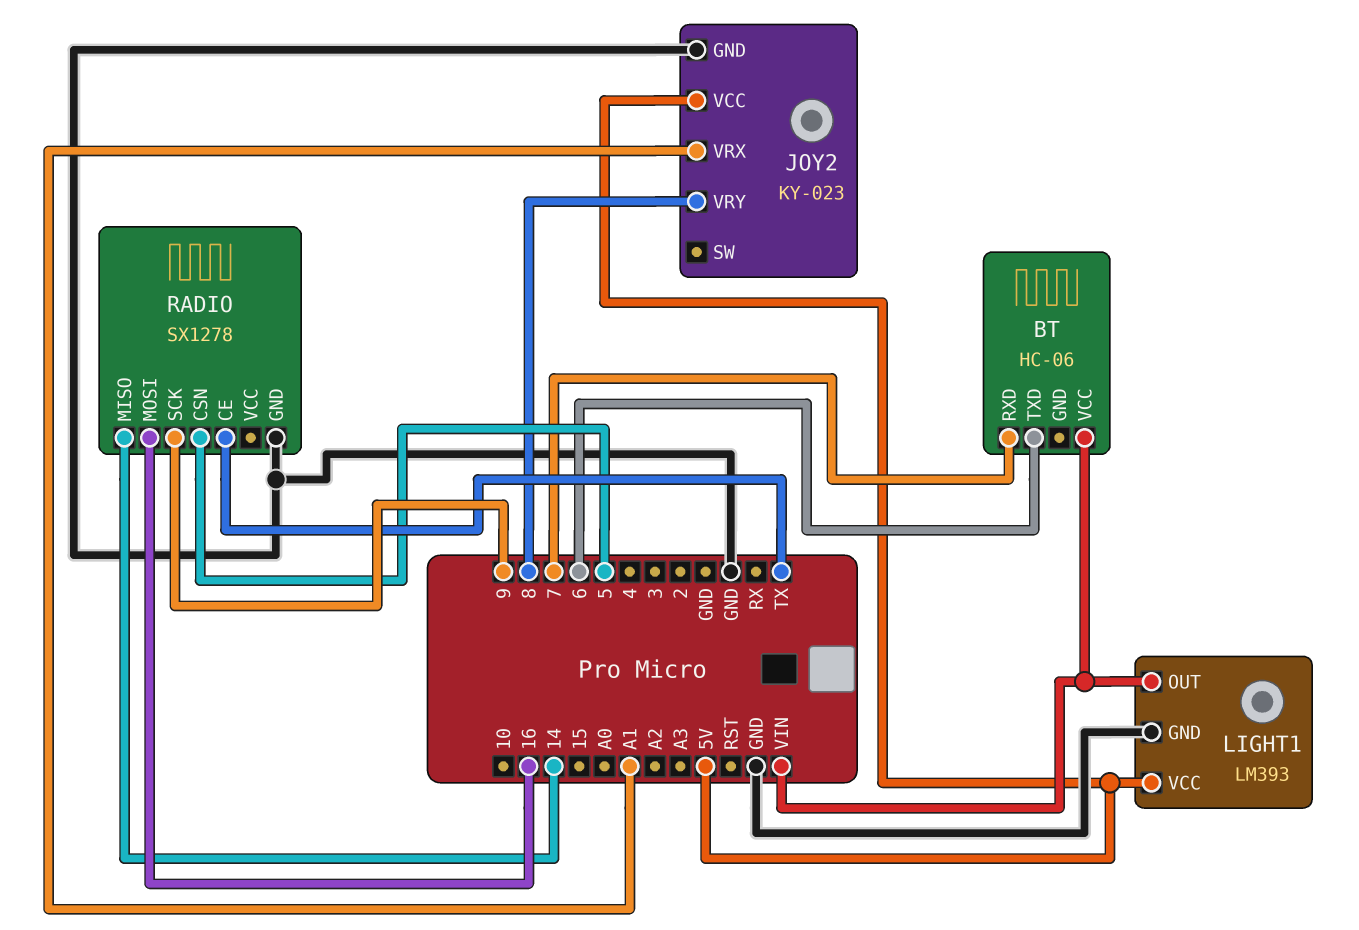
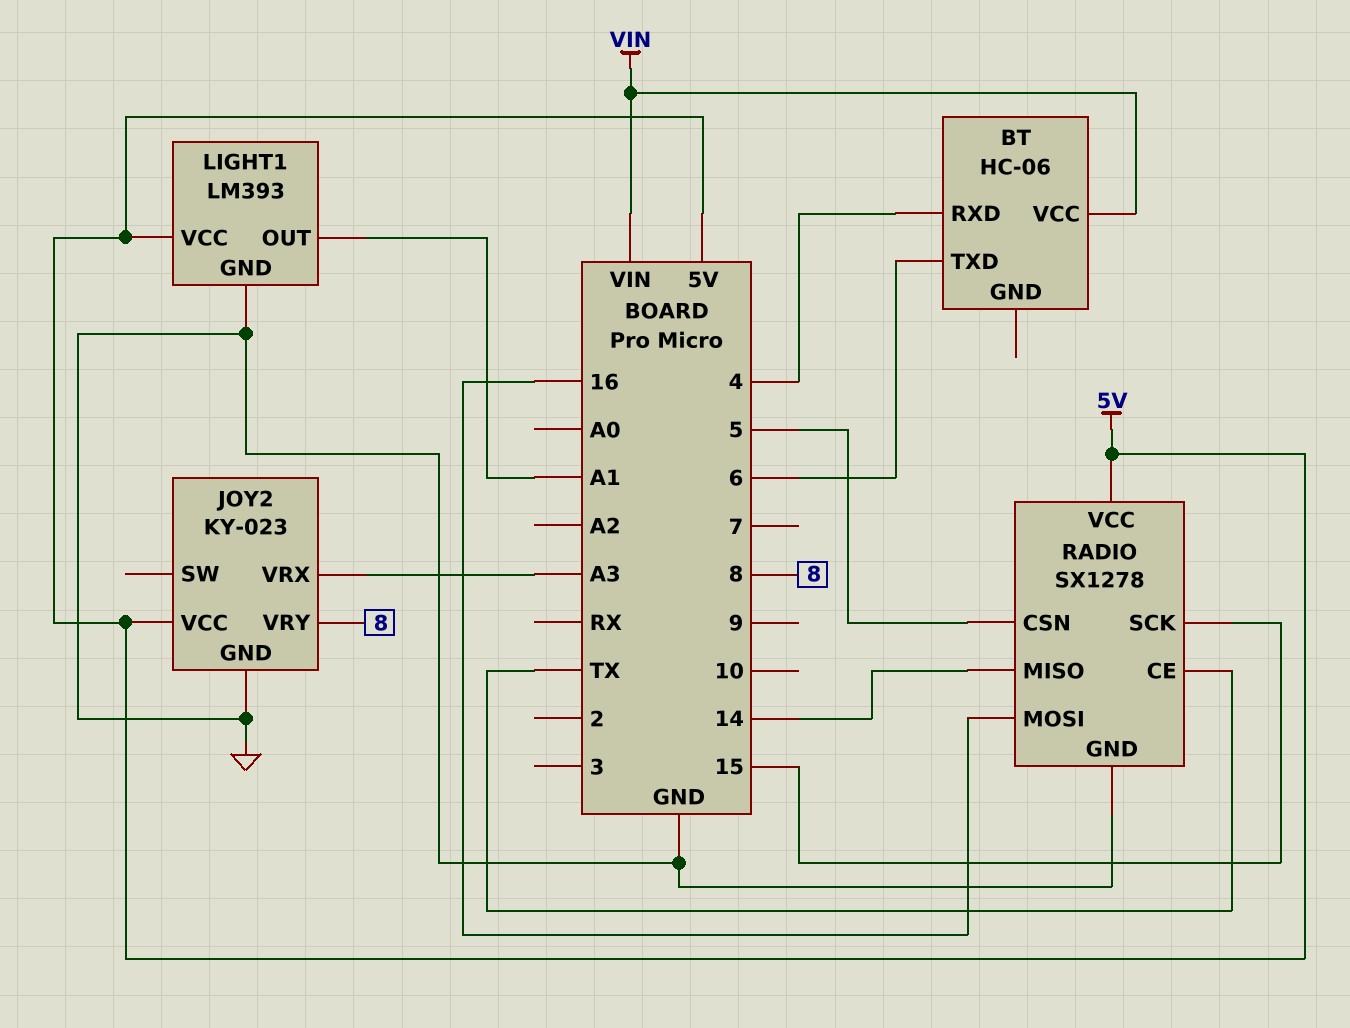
BT pin RXD: 7 -> 4
JOY2 pin VRX: A1 -> A3
LIGHT1 pin OUT: VIN -> A1
RADIO pin SCK: 9 -> 15
RADIO pin VCC: none -> 5V

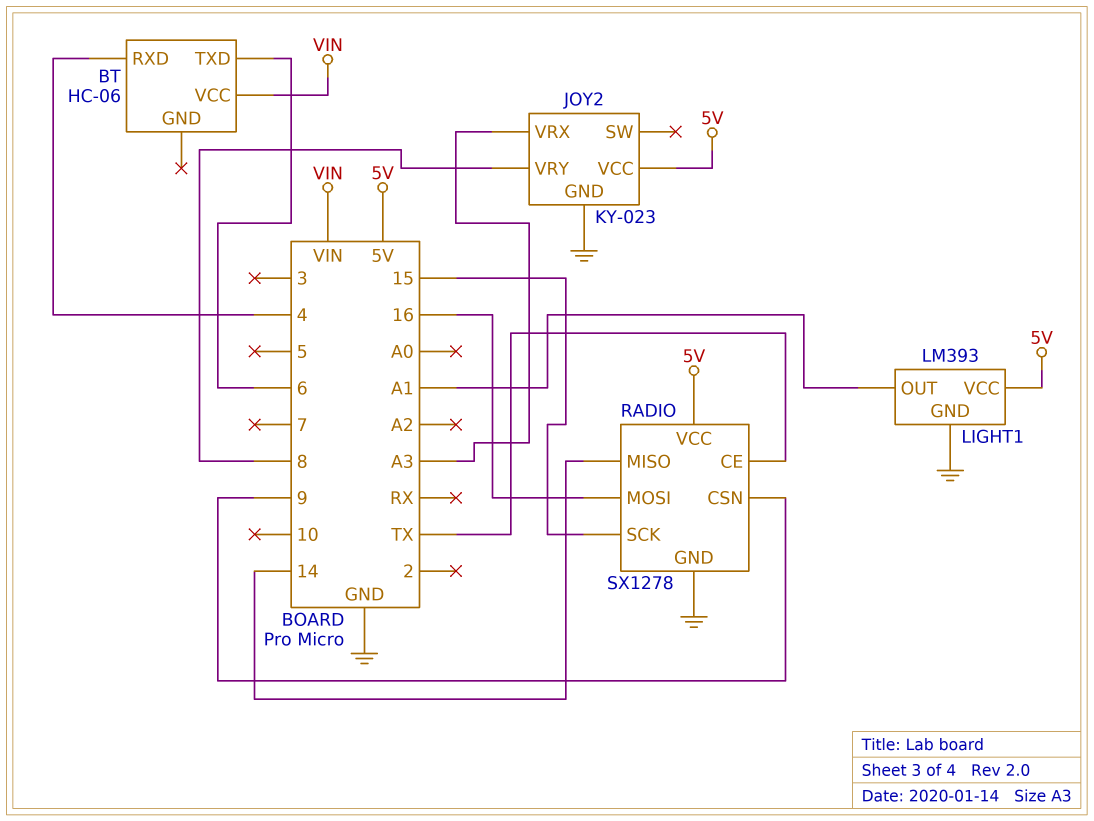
RADIO pin CSN: 5 -> 9

